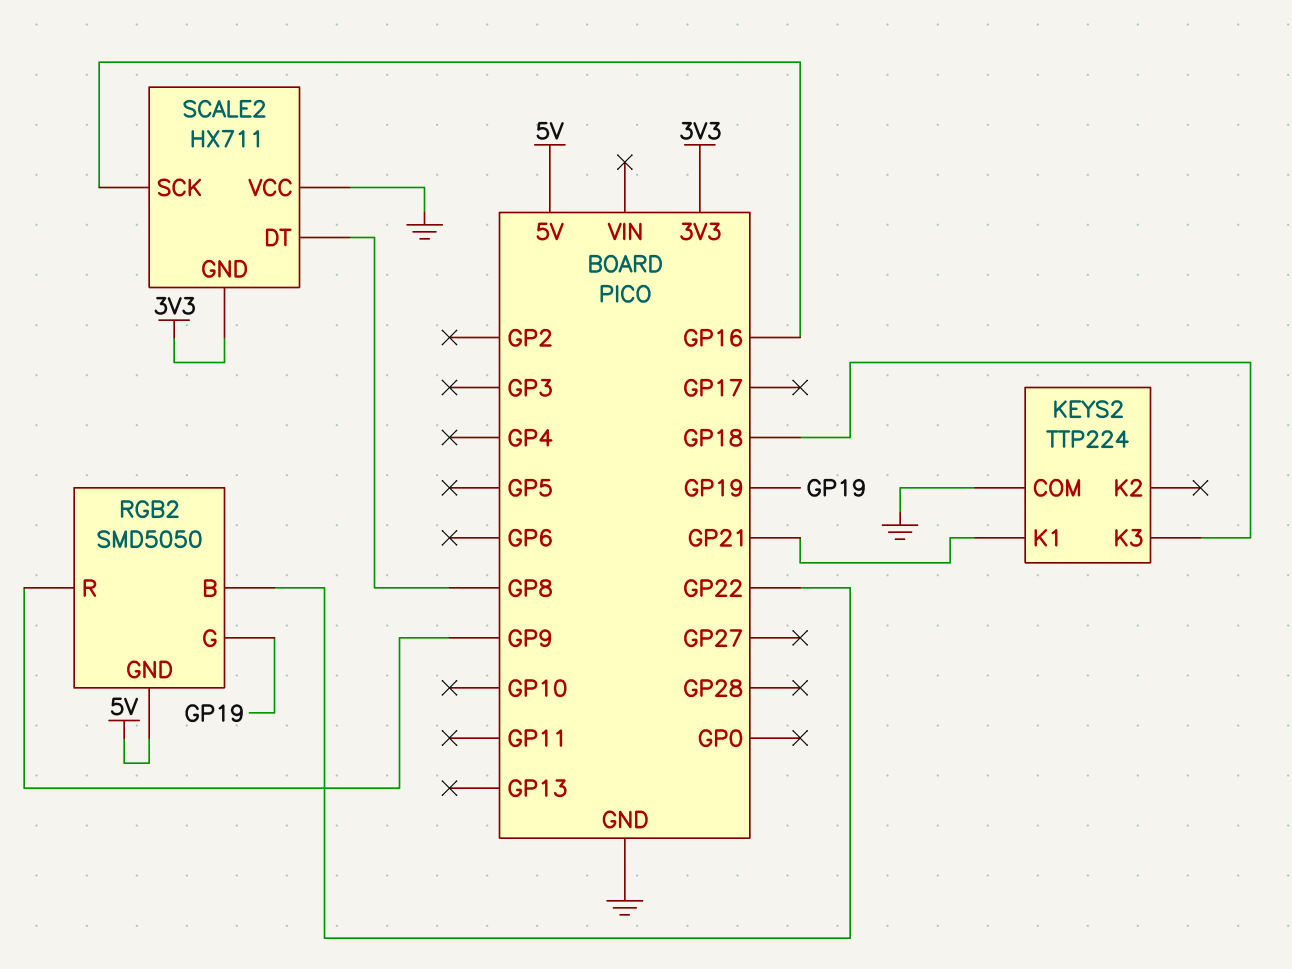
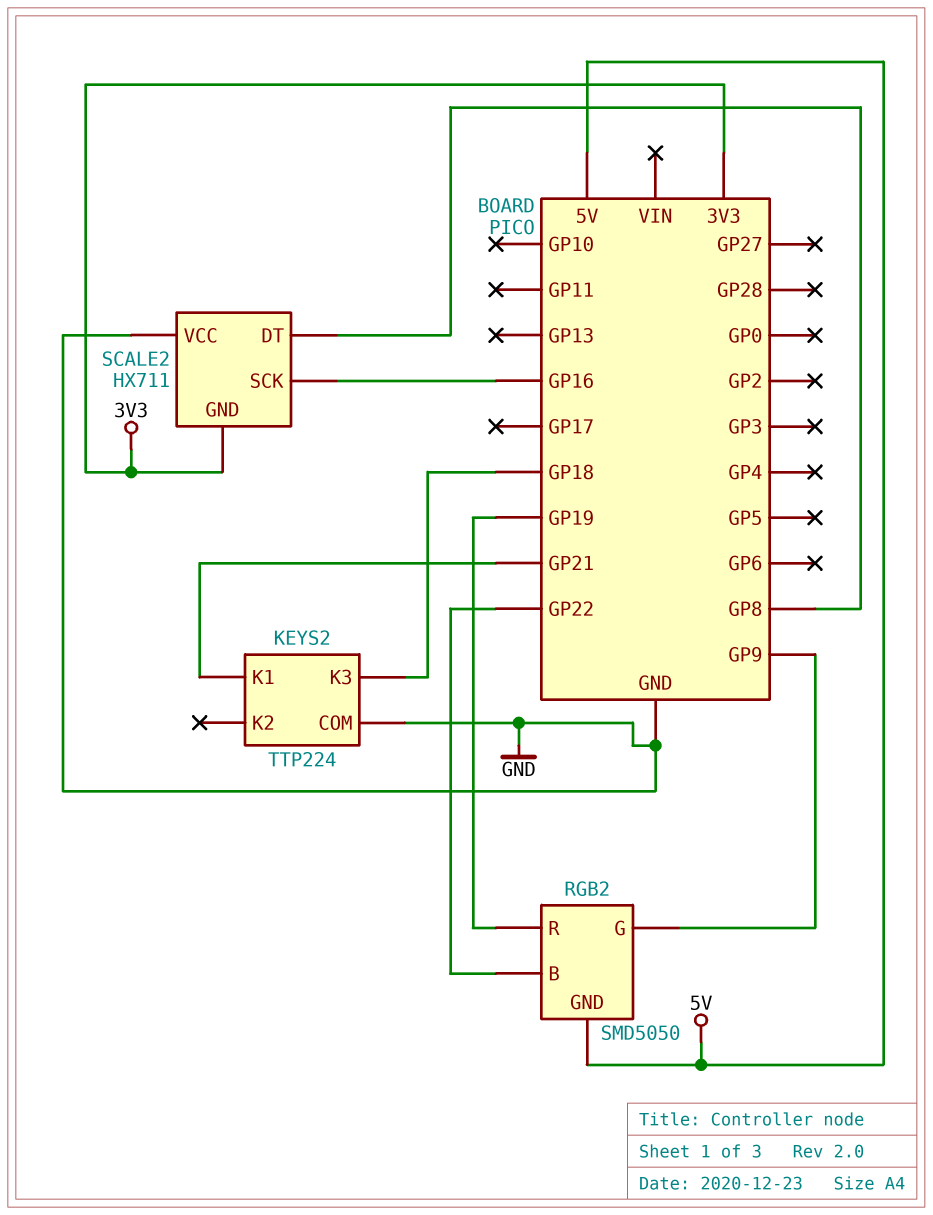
RGB2 pin G: GP19 -> GP9
RGB2 pin R: GP9 -> GP19

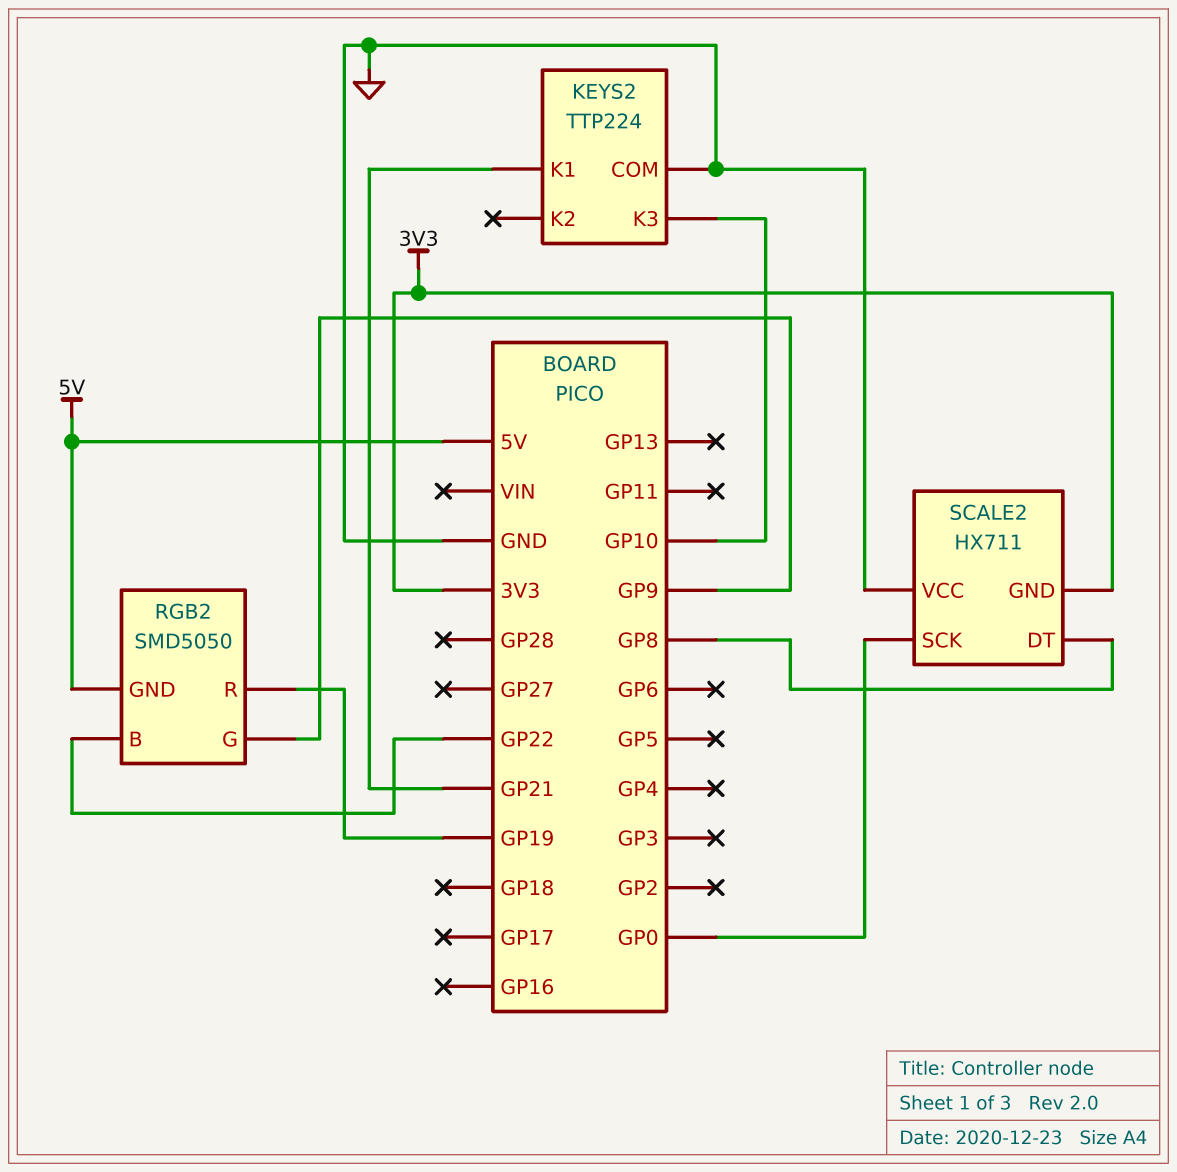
KEYS2 pin K3: GP18 -> GP10
SCALE2 pin SCK: GP16 -> GP0

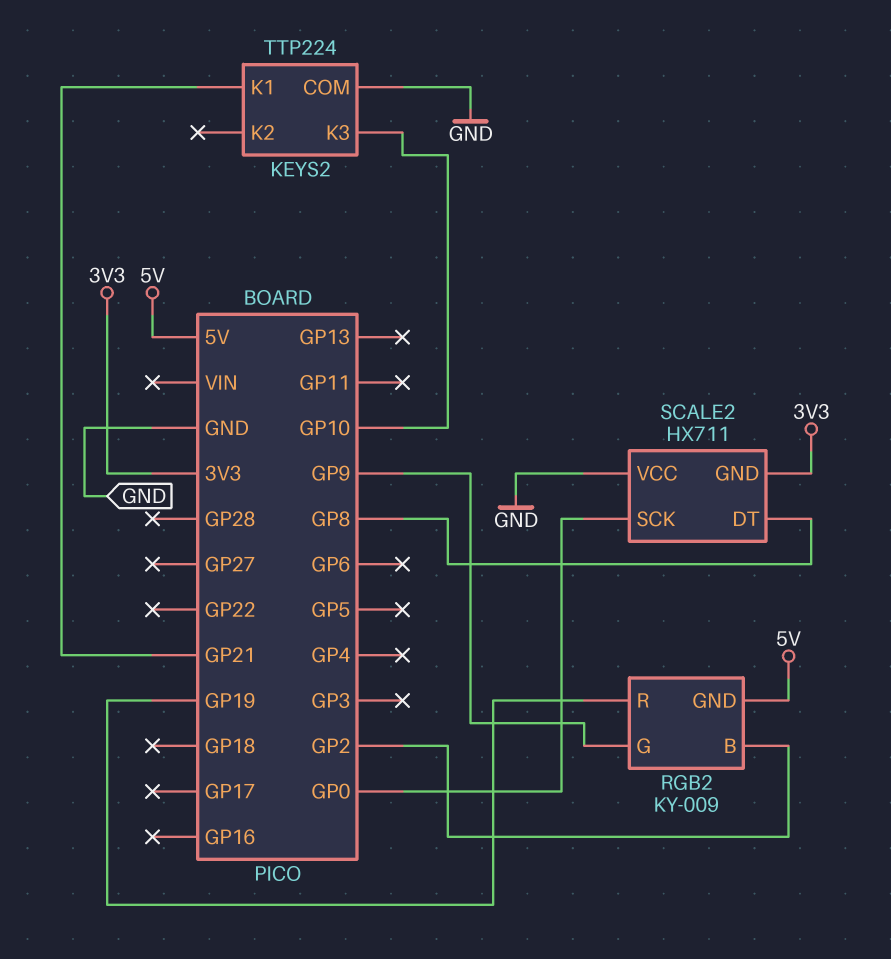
RGB2: SMD5050 -> KY-009
RGB2 pin B: GP22 -> GP2

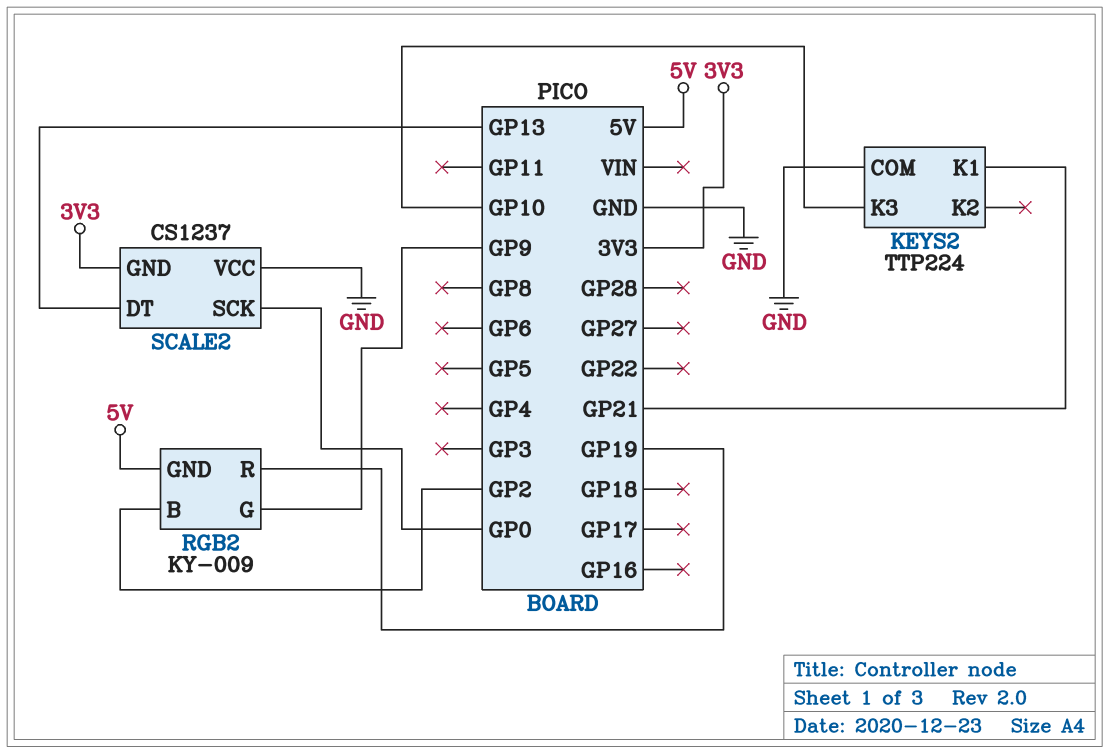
SCALE2: HX711 -> CS1237
SCALE2 pin DT: GP8 -> GP13

